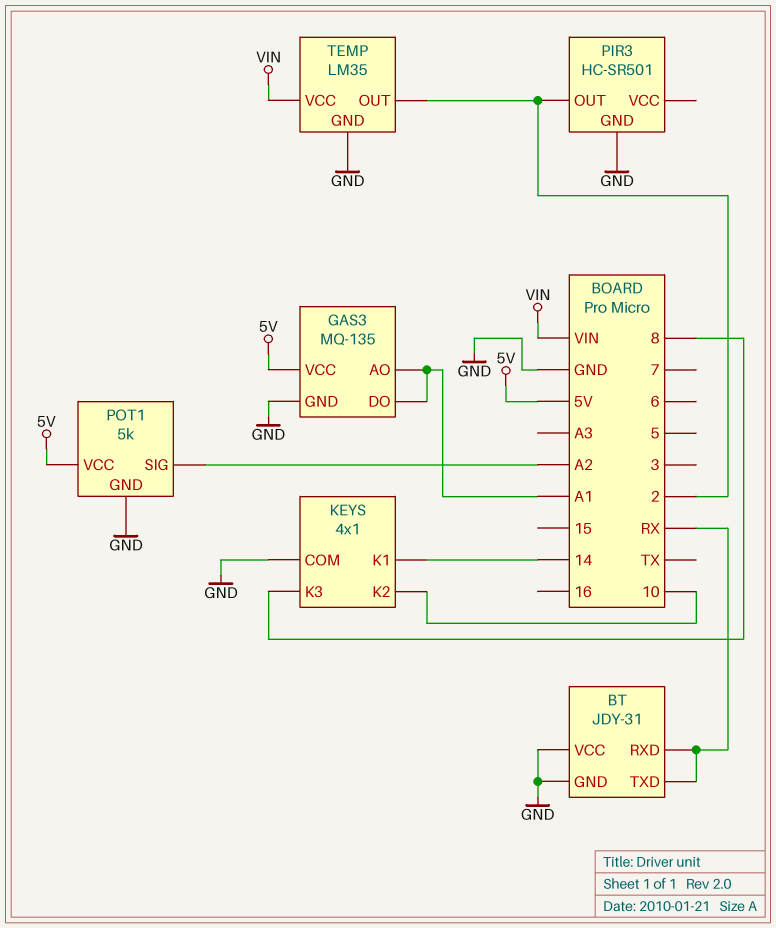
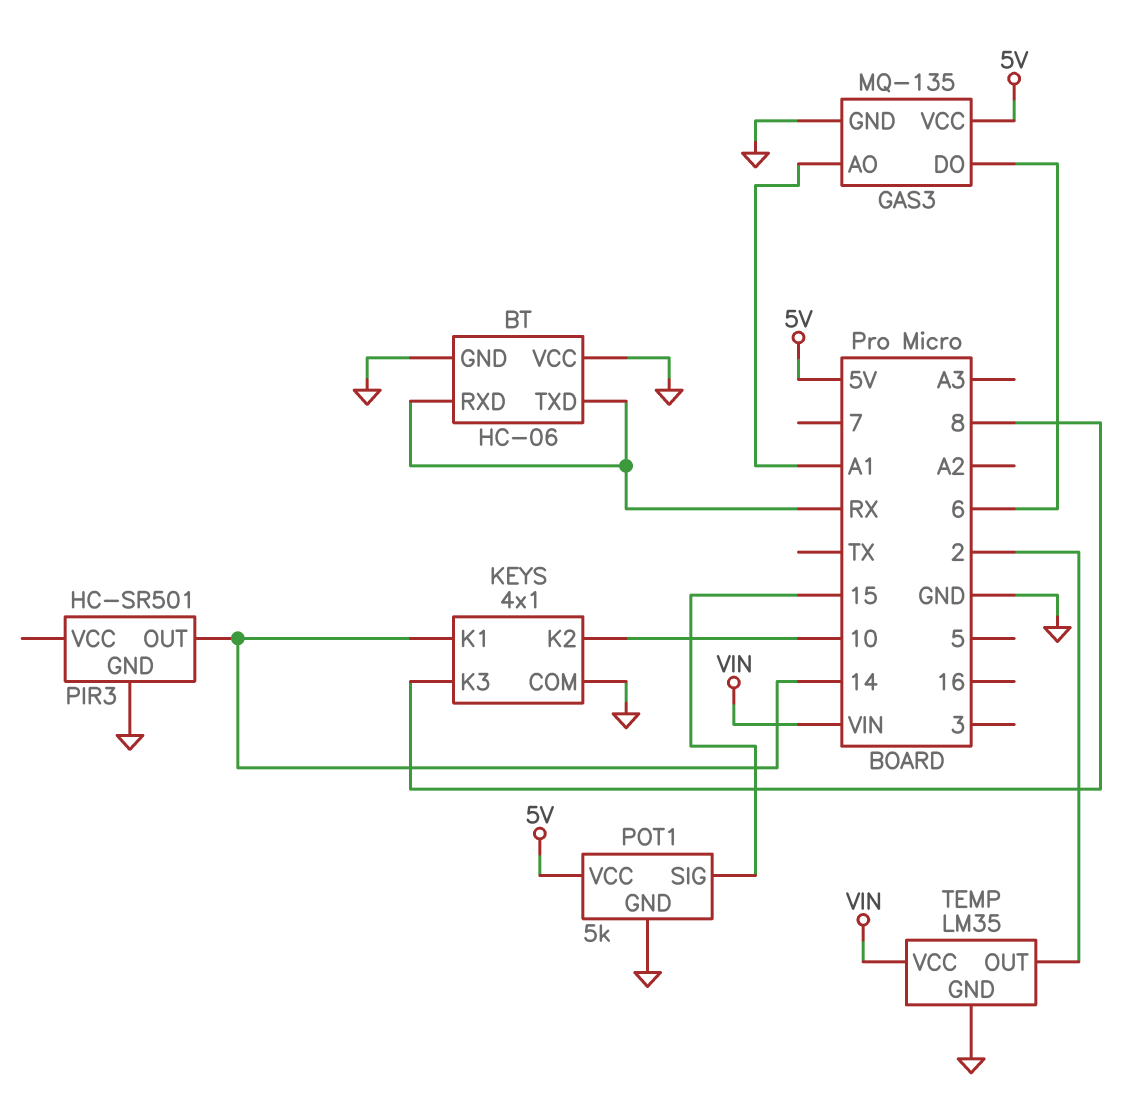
BT: JDY-31 -> HC-06
GAS3 pin DO: A1 -> 6
PIR3 pin OUT: 2 -> 14
POT1 pin SIG: A2 -> 15

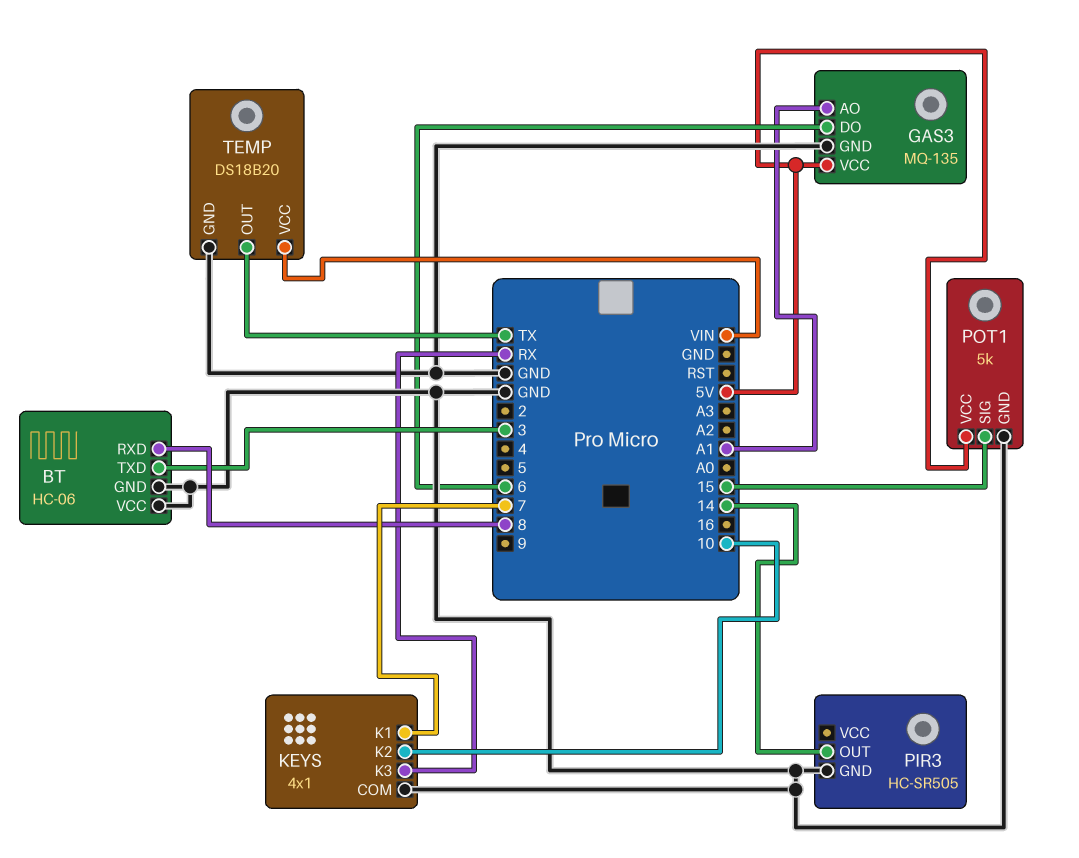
BT pin RXD: RX -> 8
BT pin TXD: RX -> 3
KEYS pin K1: 14 -> 7
KEYS pin K3: 8 -> RX
PIR3: HC-SR501 -> HC-SR505
TEMP: LM35 -> DS18B20
TEMP pin OUT: 2 -> TX

